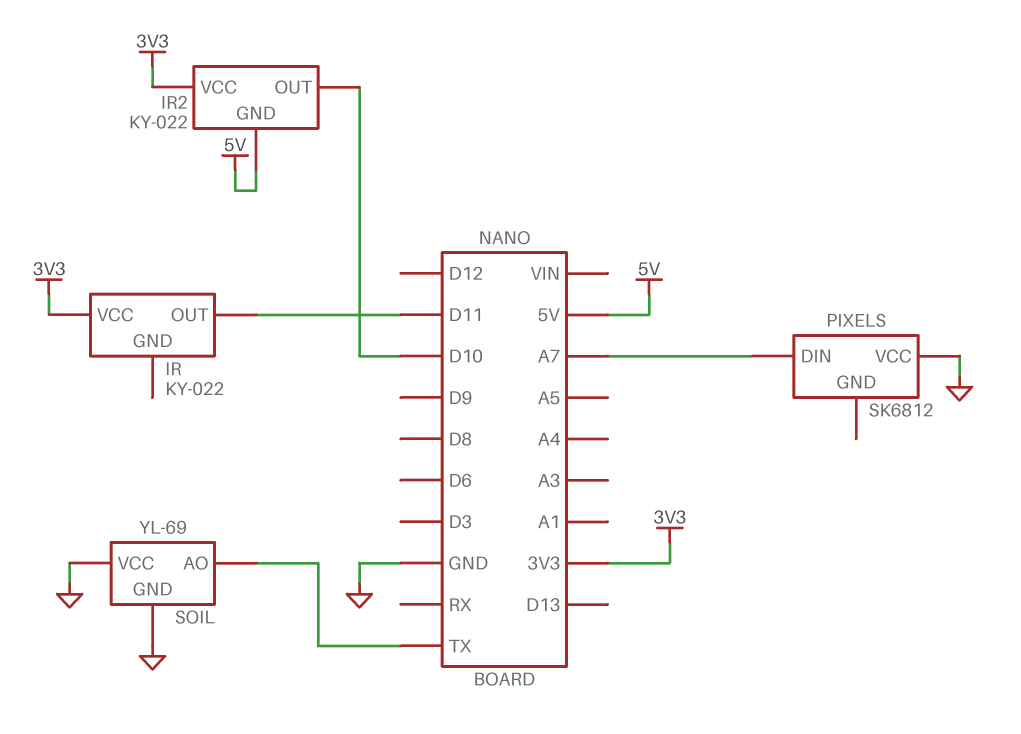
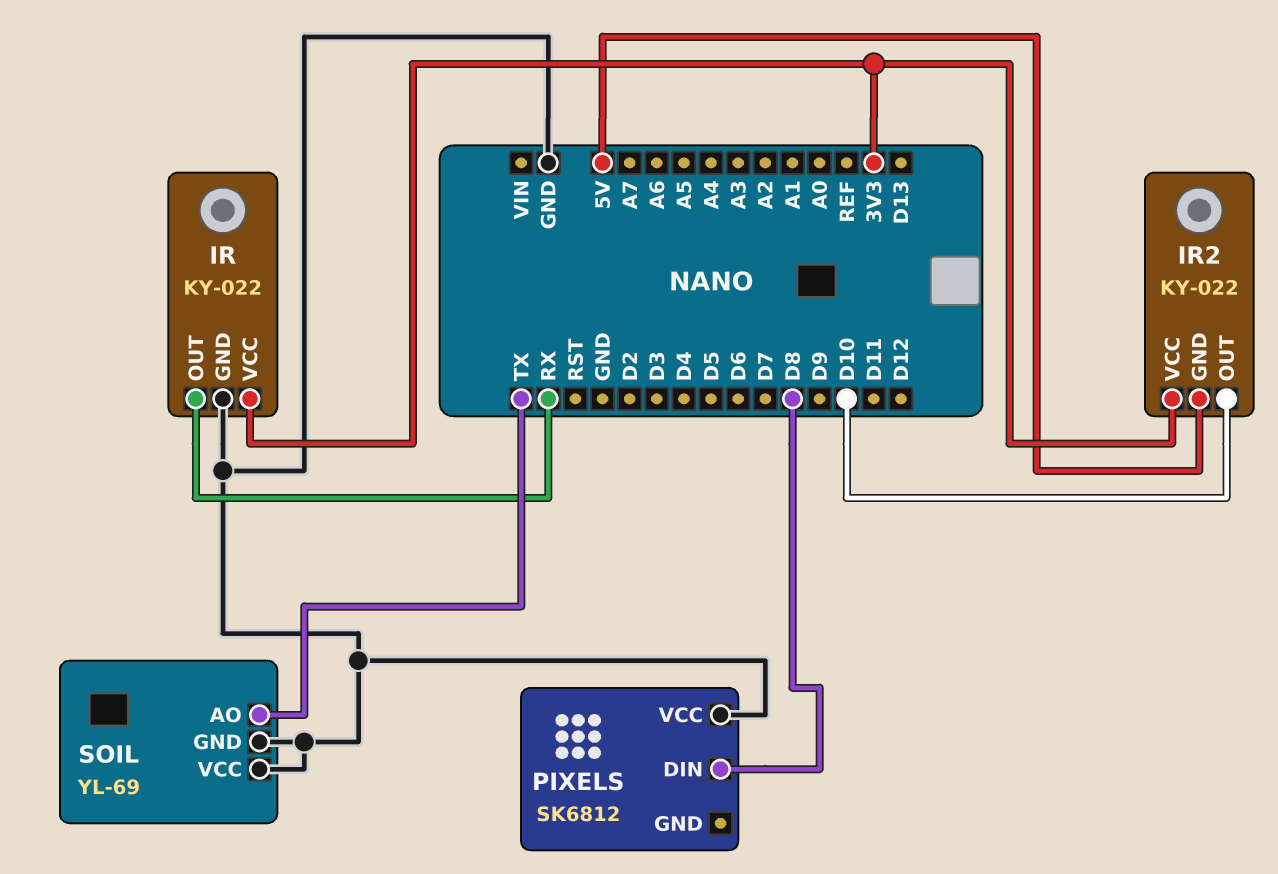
IR pin GND: none -> GND
IR pin OUT: D11 -> RX
PIXELS pin DIN: A7 -> D8

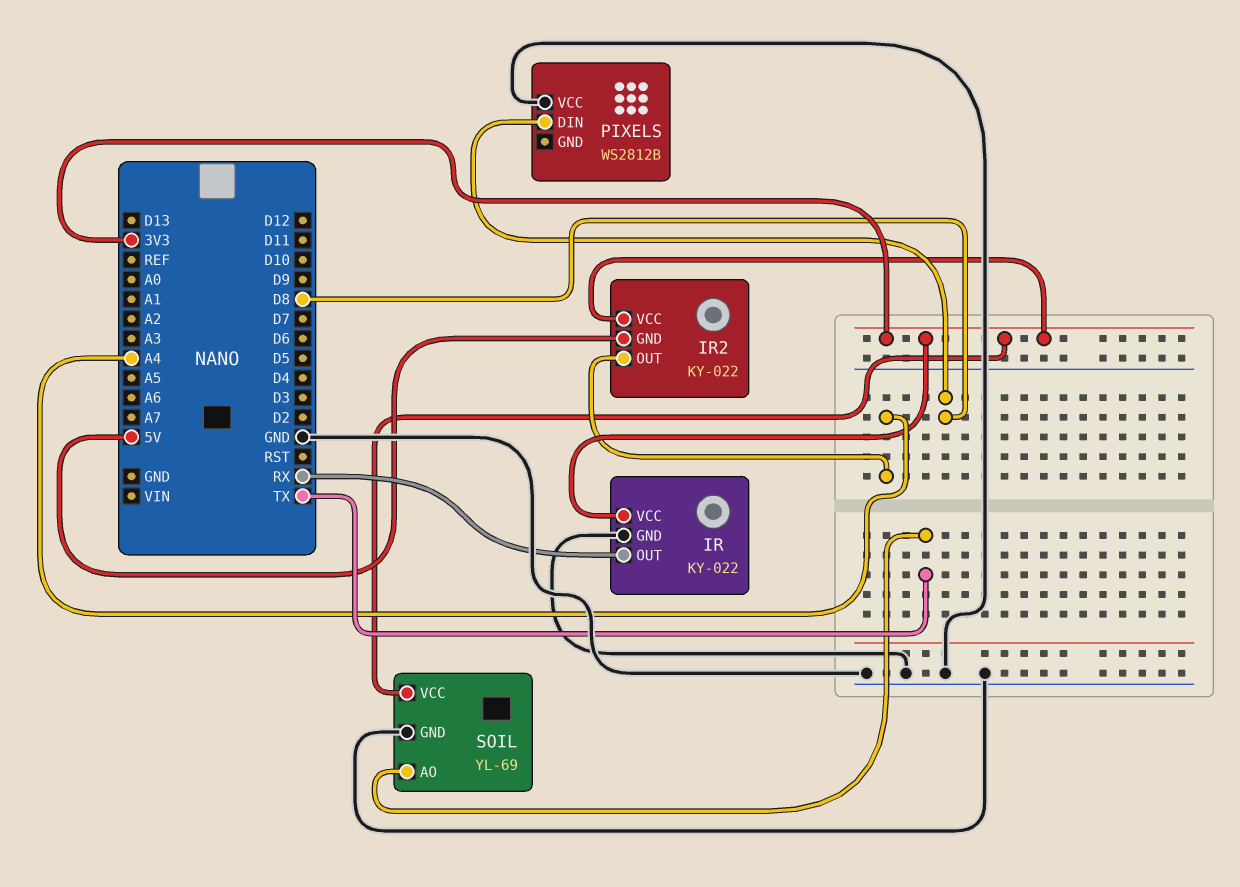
IR2 pin OUT: D10 -> A4
PIXELS: SK6812 -> WS2812B
SOIL pin VCC: GND -> 3V3

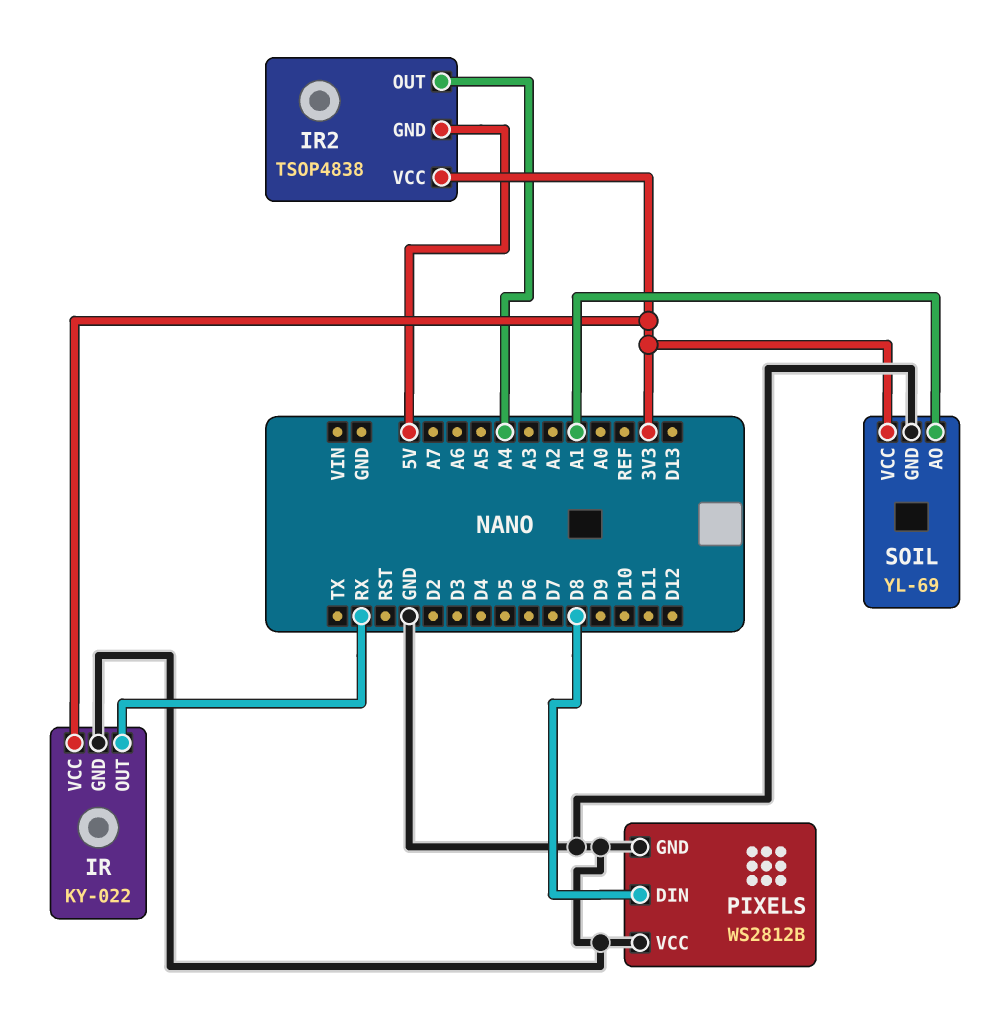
IR2: KY-022 -> TSOP4838
PIXELS pin GND: none -> GND
SOIL pin AO: TX -> A1

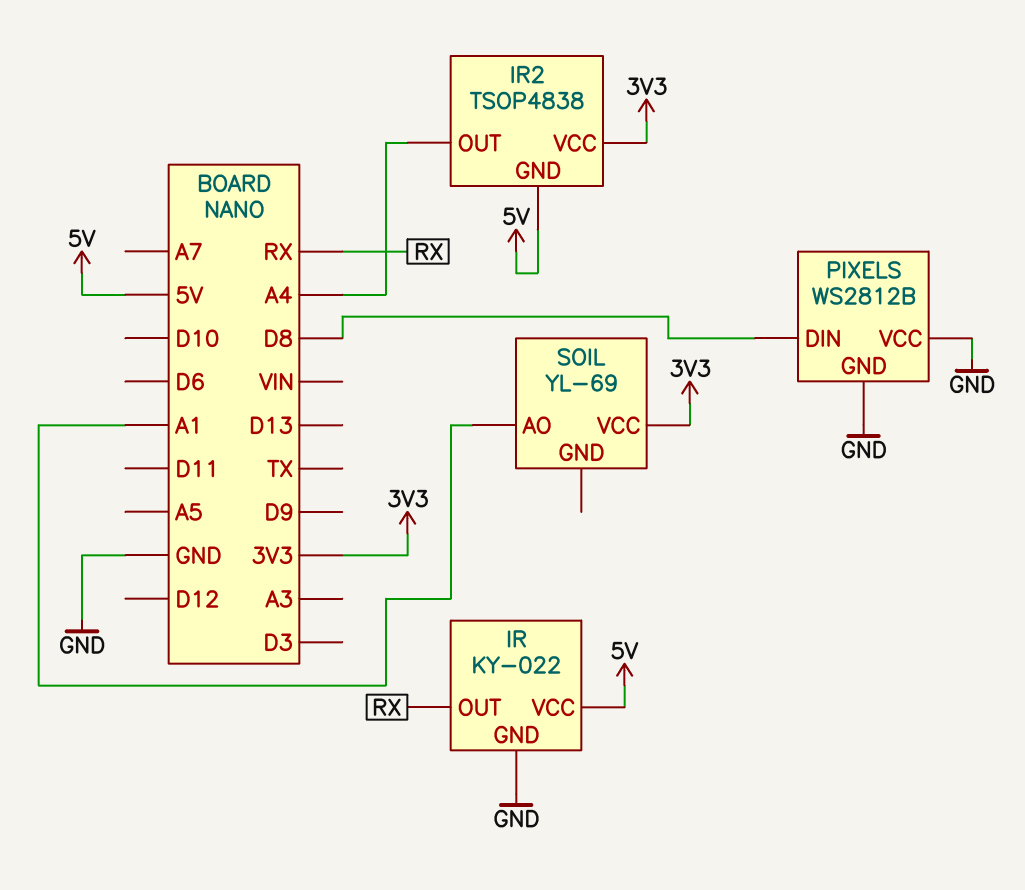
IR pin VCC: 3V3 -> 5V
SOIL pin GND: GND -> none

